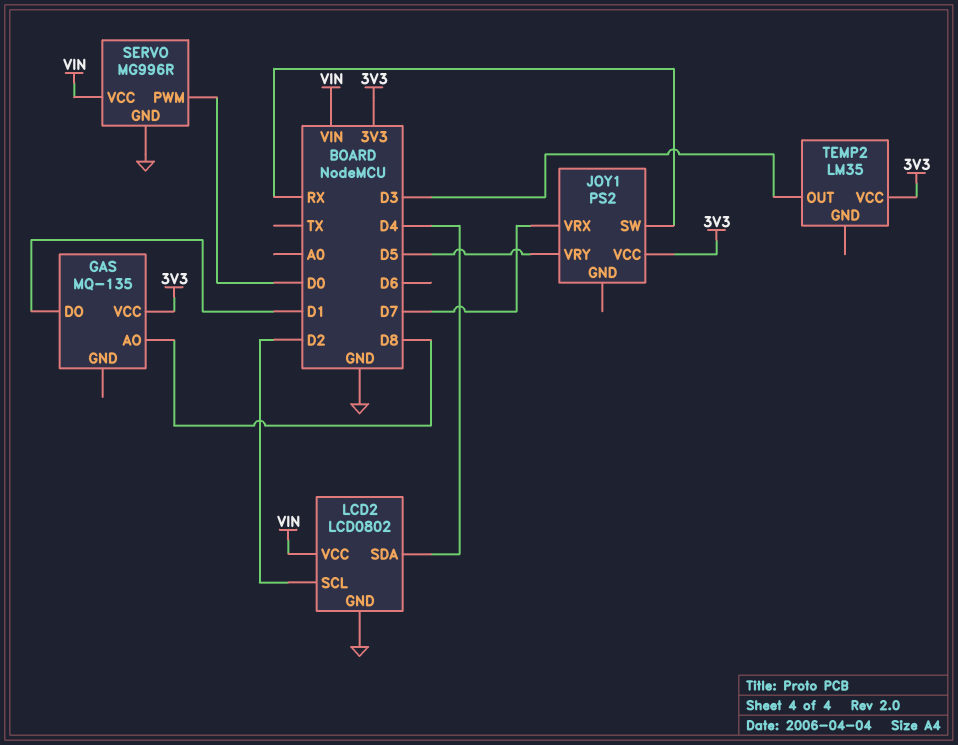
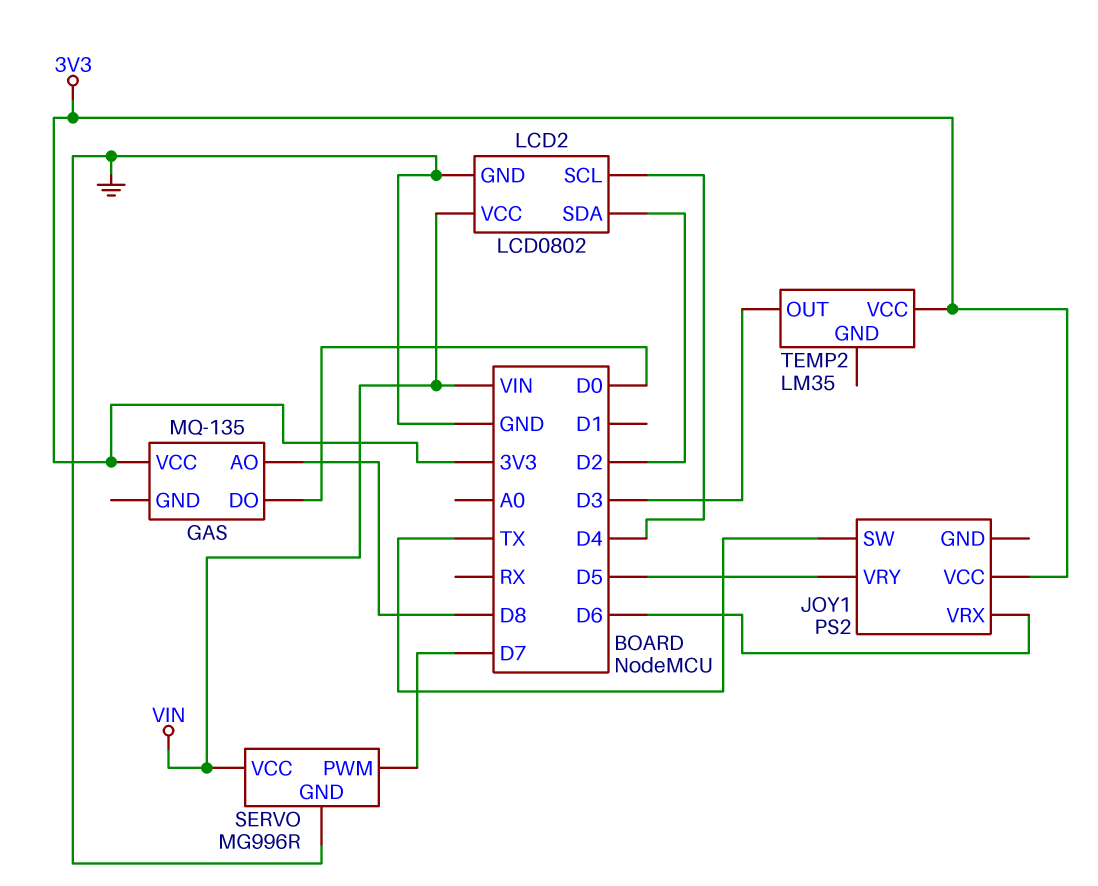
GAS pin DO: D1 -> D0
JOY1 pin SW: RX -> TX
JOY1 pin VRX: D7 -> D6
LCD2 pin SCL: D2 -> D4
LCD2 pin SDA: D4 -> D2
SERVO pin PWM: D0 -> D7

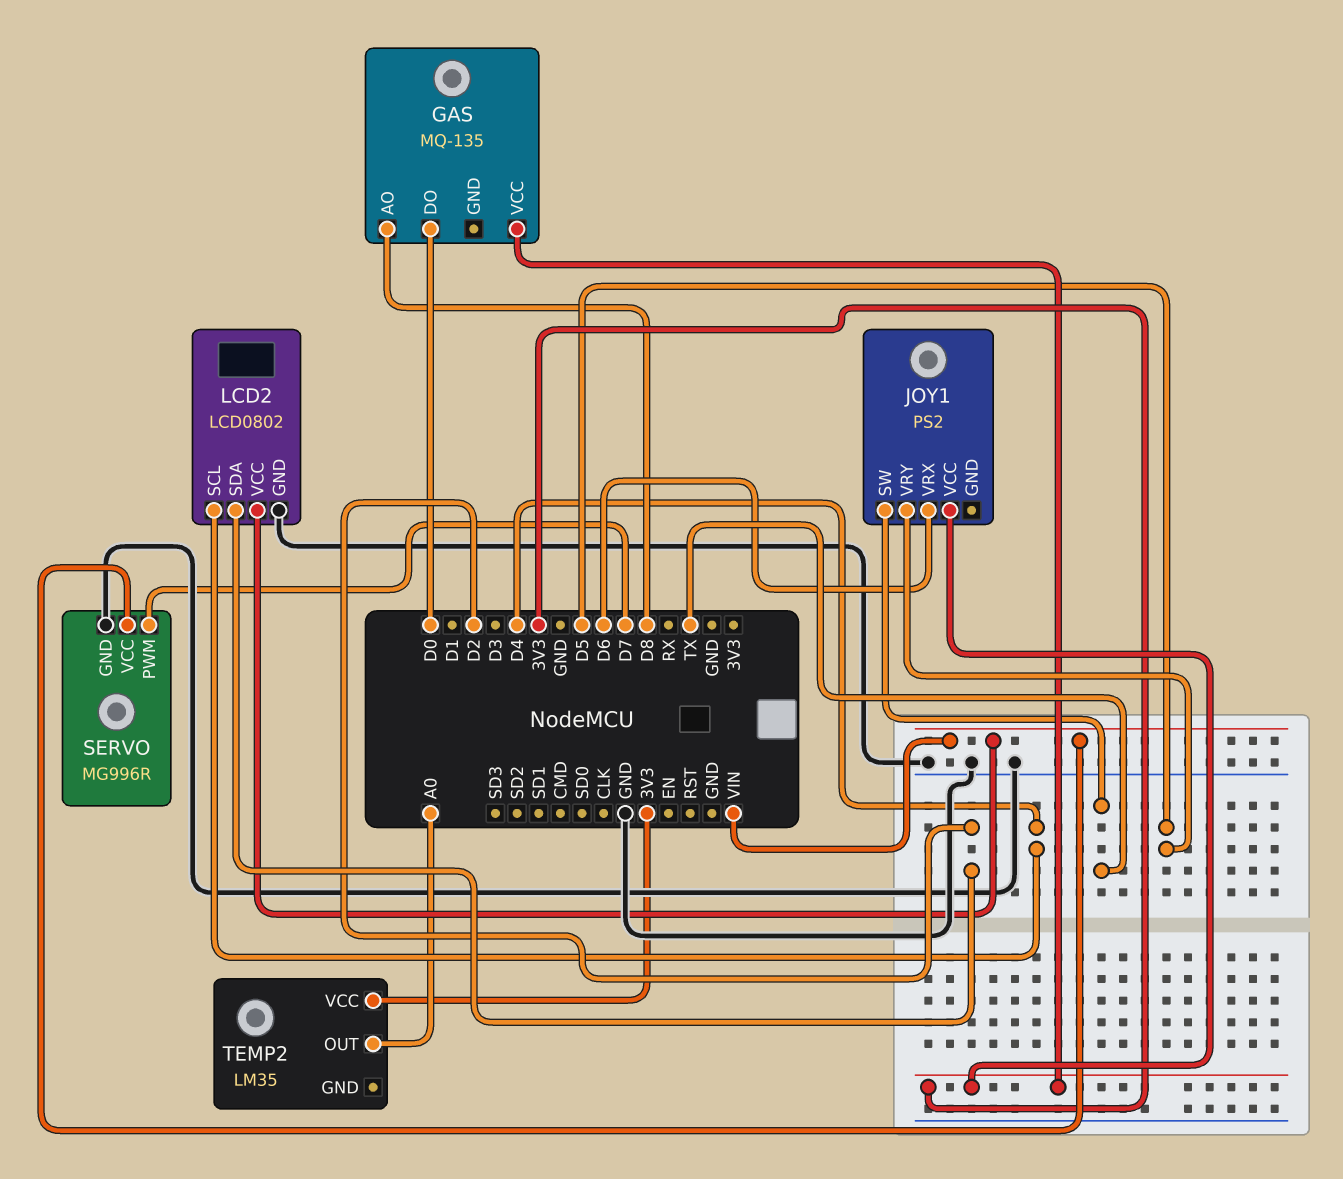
TEMP2 pin OUT: D3 -> A0

